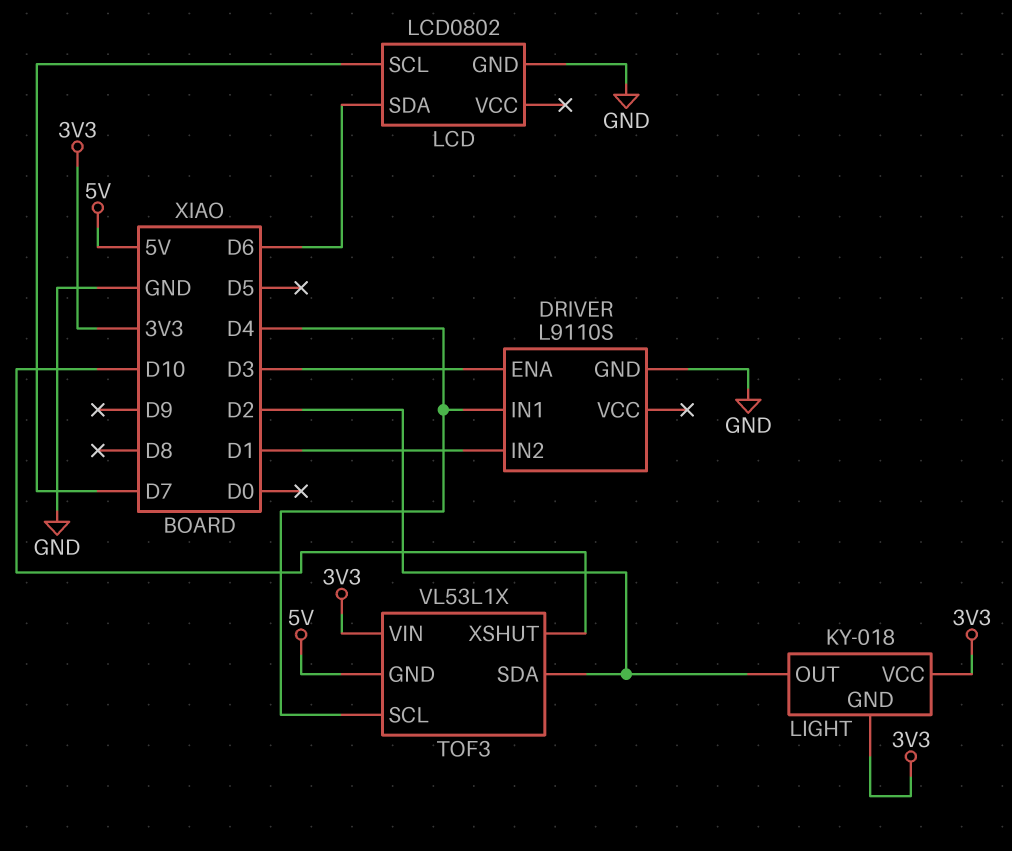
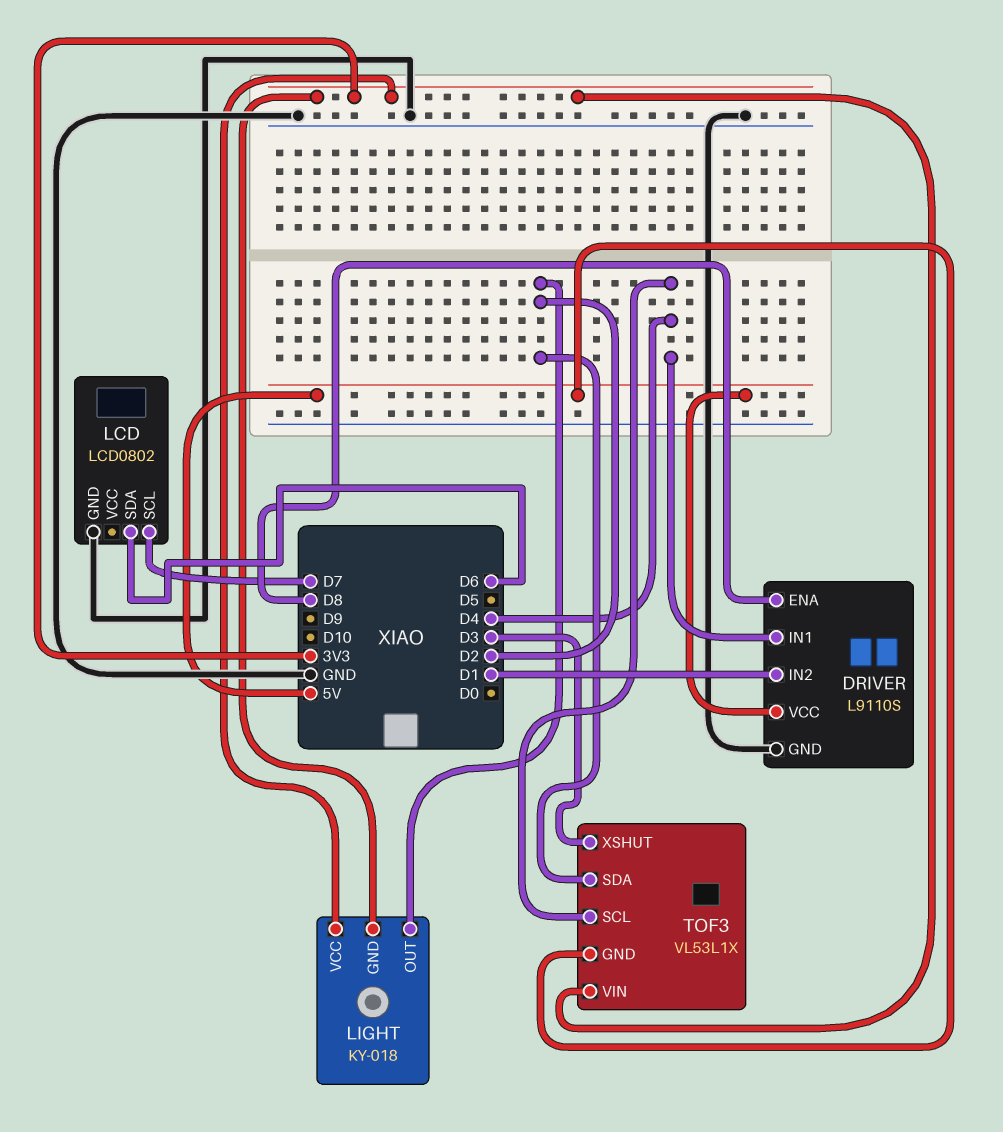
DRIVER pin ENA: D3 -> D8
DRIVER pin VCC: none -> 5V
TOF3 pin XSHUT: D10 -> D3

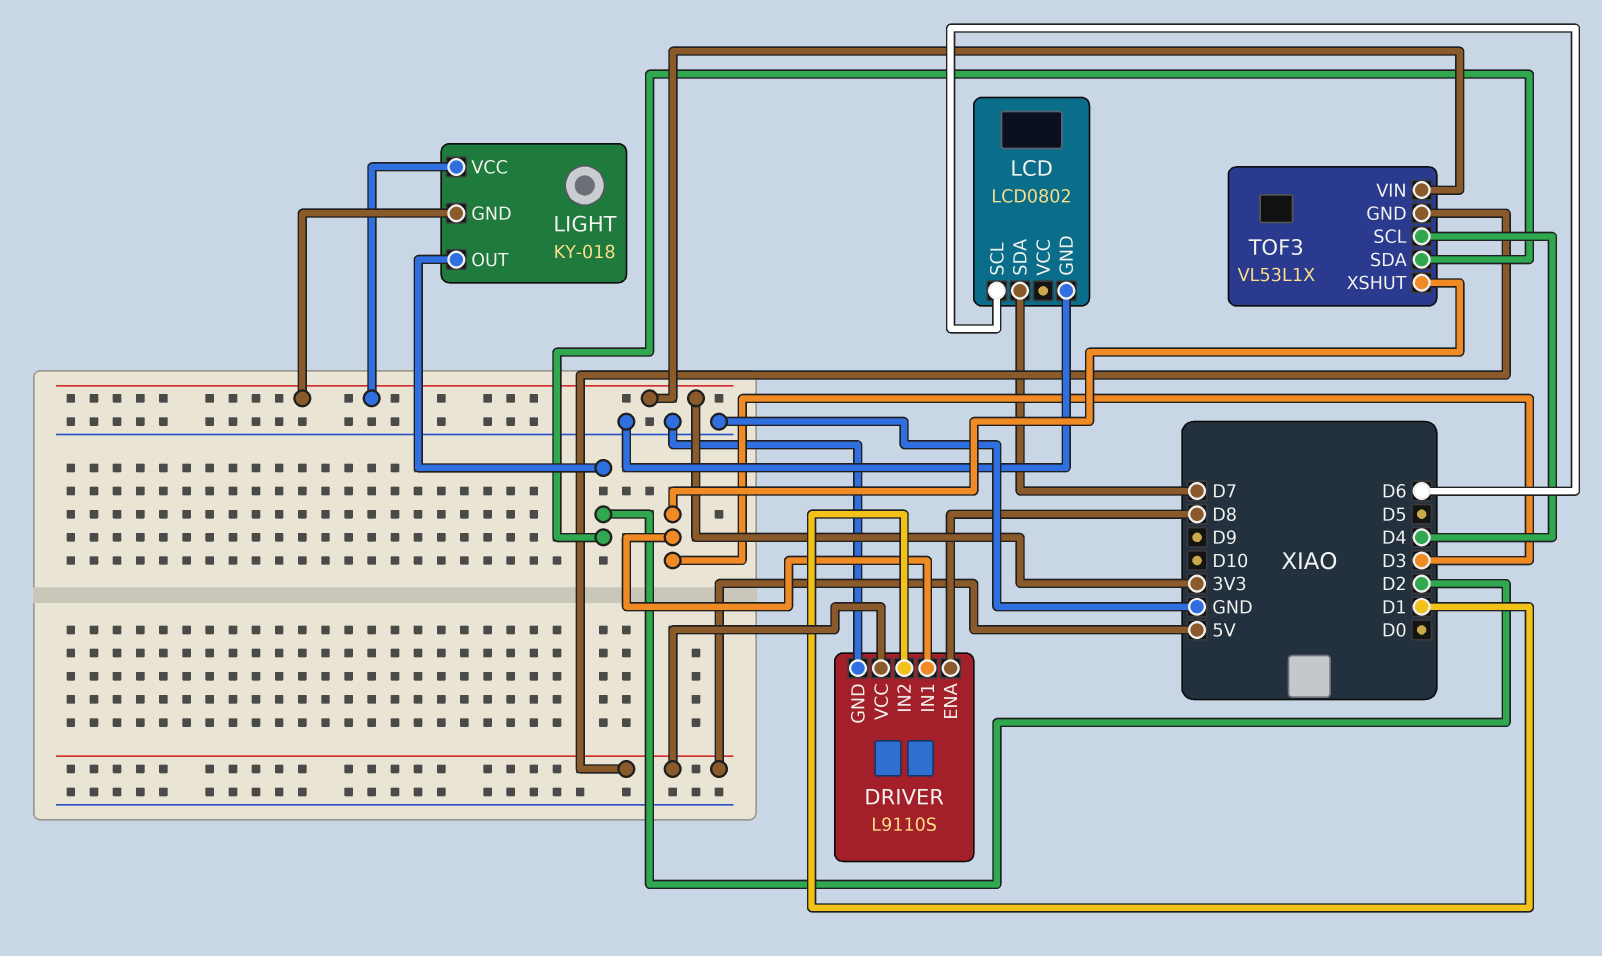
DRIVER pin IN1: D4 -> D3
LCD pin SCL: D7 -> D6
LCD pin SDA: D6 -> D7

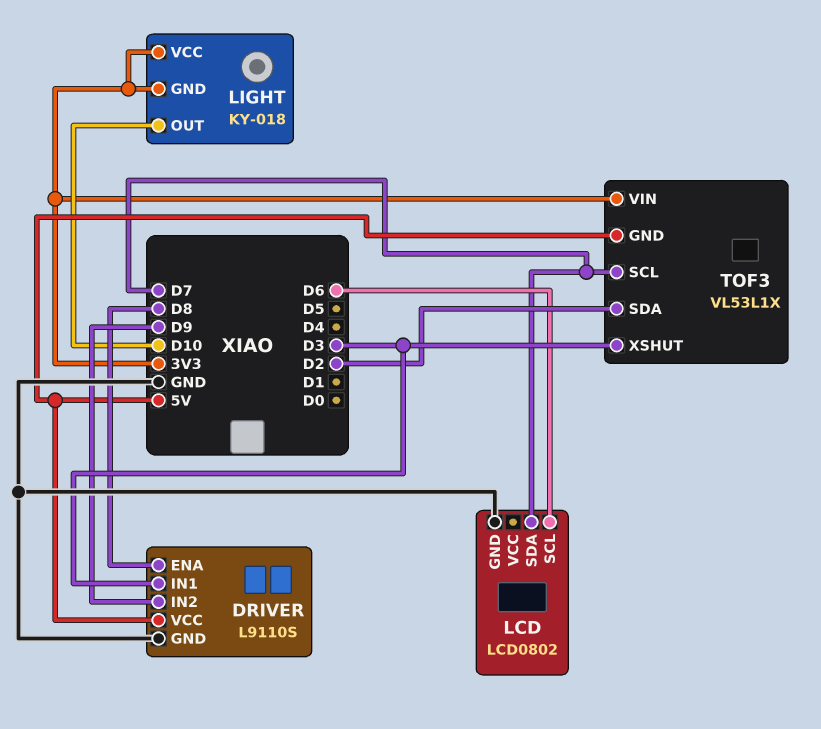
DRIVER pin IN2: D1 -> D9
LIGHT pin OUT: D2 -> D10
TOF3 pin SCL: D4 -> D7

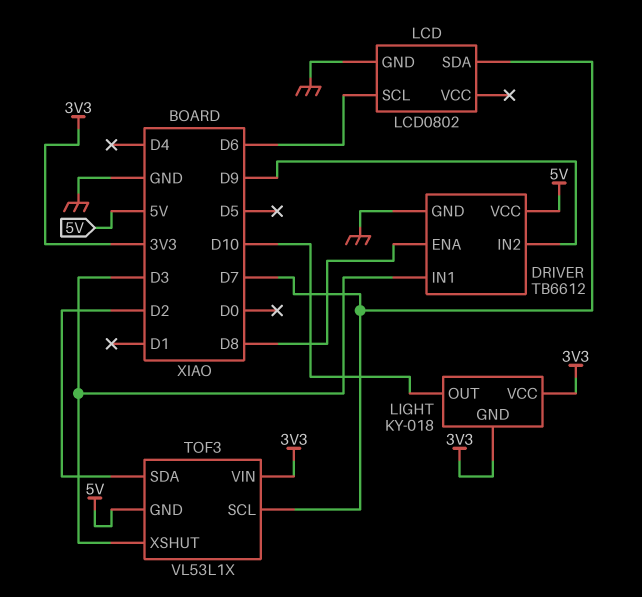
DRIVER: L9110S -> TB6612

